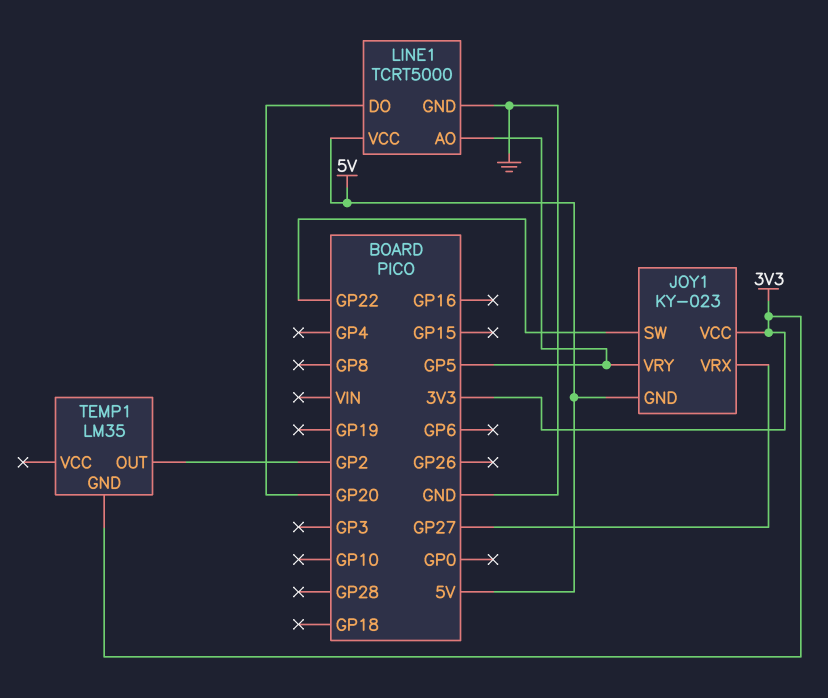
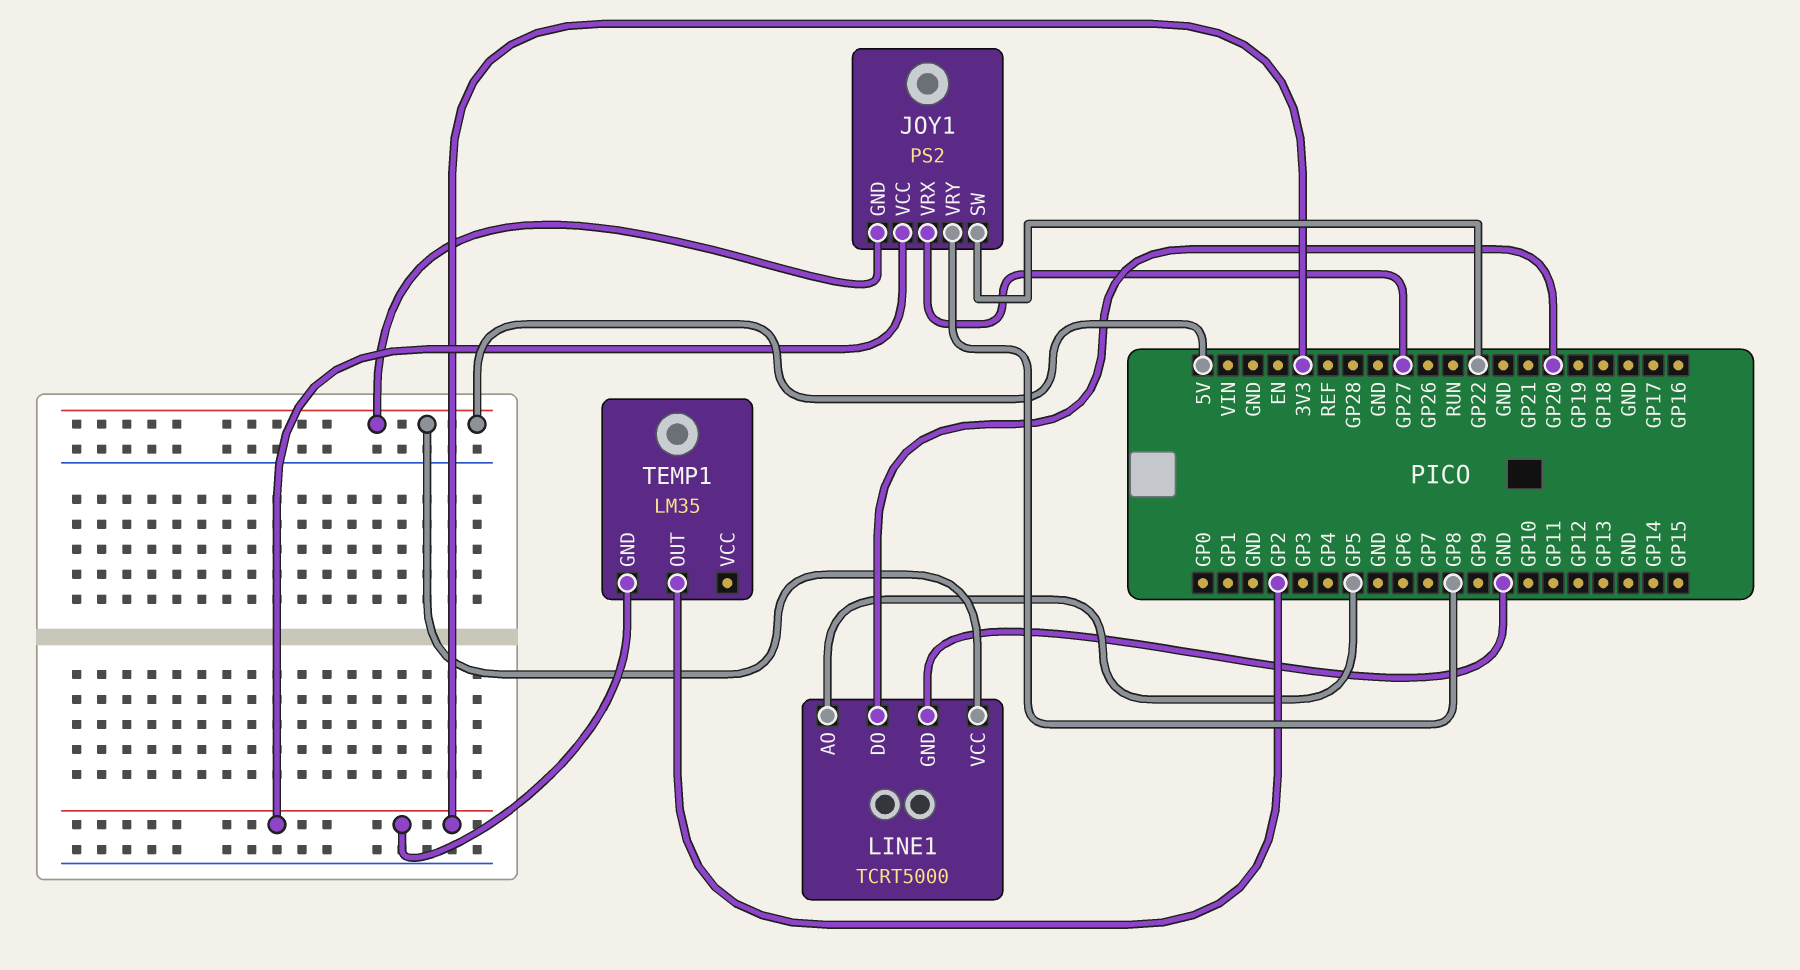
JOY1: KY-023 -> PS2
JOY1 pin VRY: GP5 -> GP8

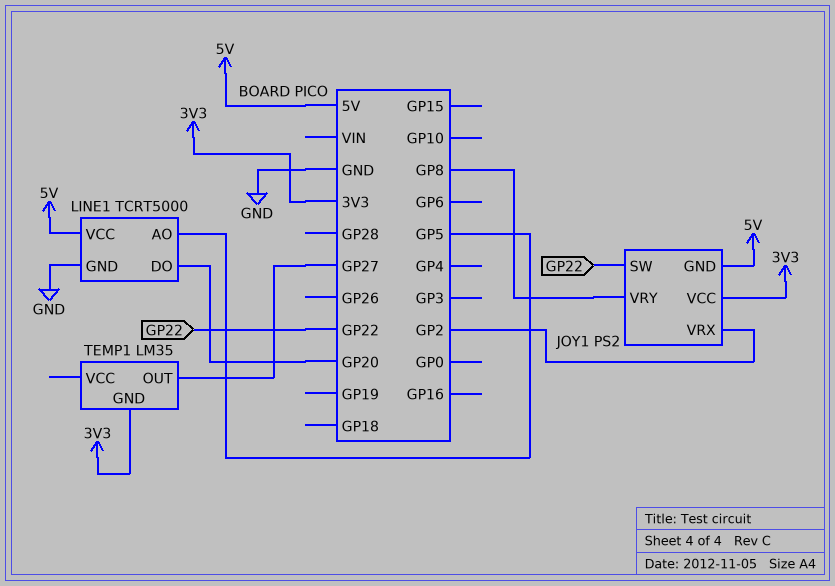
JOY1 pin VRX: GP27 -> GP2
TEMP1 pin OUT: GP2 -> GP27

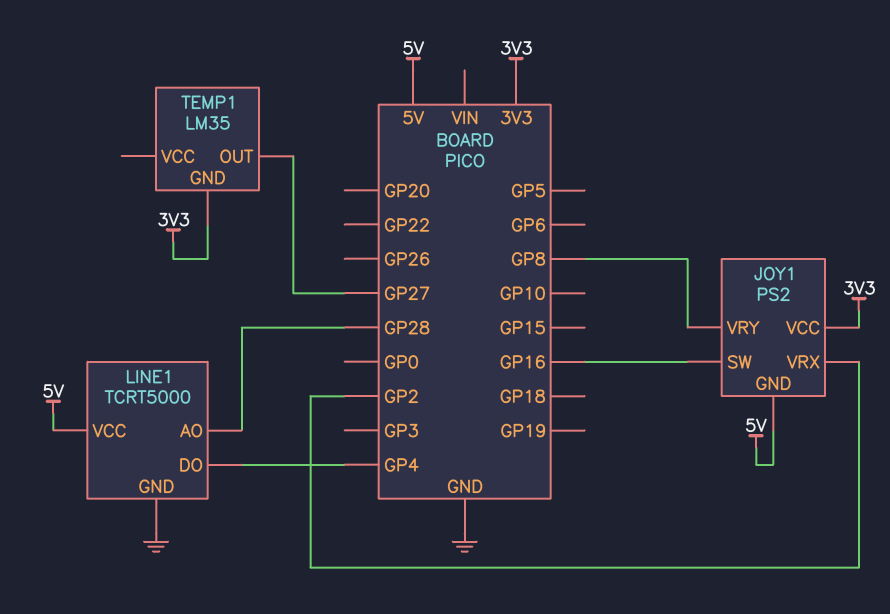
JOY1 pin SW: GP22 -> GP16
LINE1 pin AO: GP5 -> GP28
LINE1 pin DO: GP20 -> GP4

